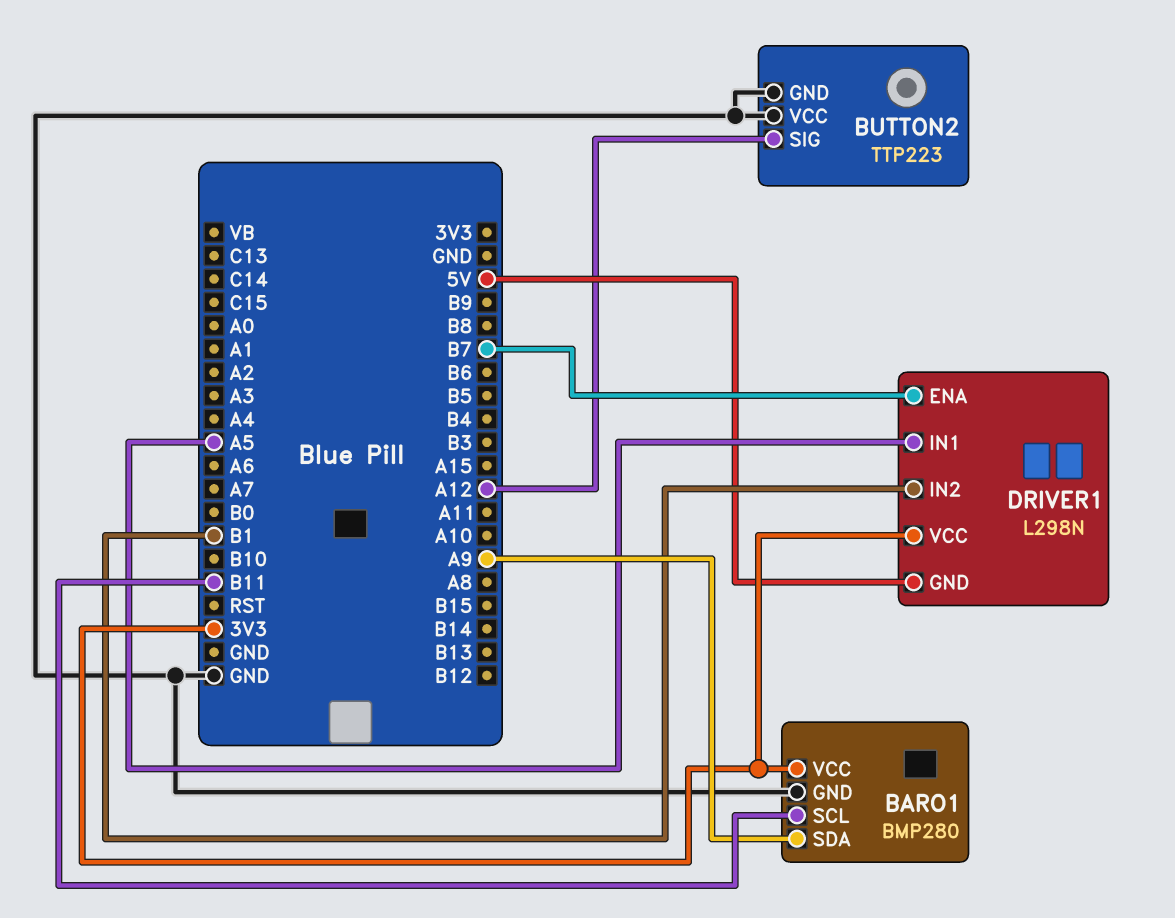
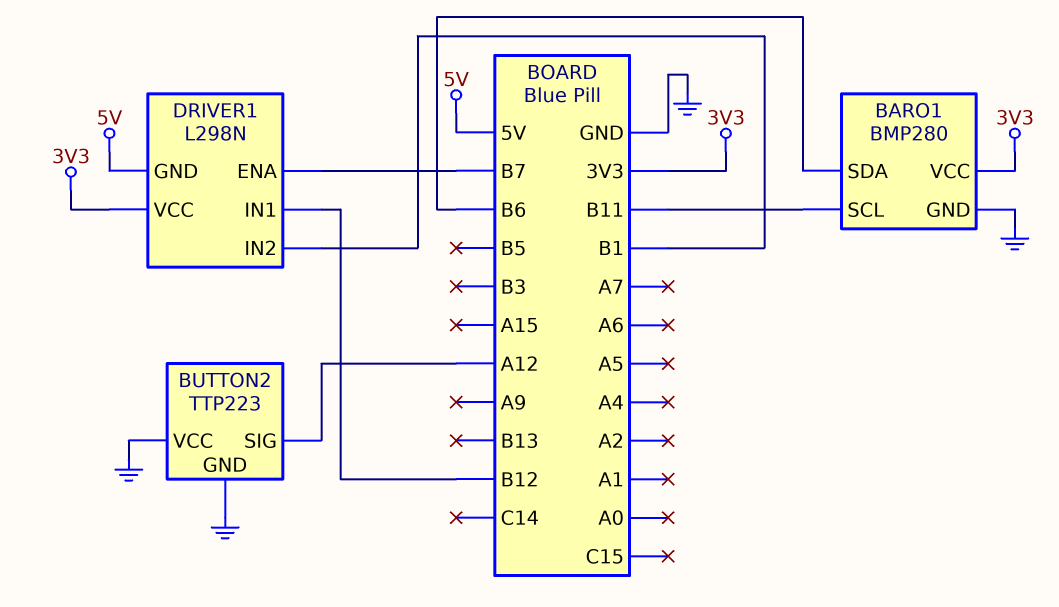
BARO1 pin SDA: A9 -> B6
DRIVER1 pin IN1: A5 -> B12

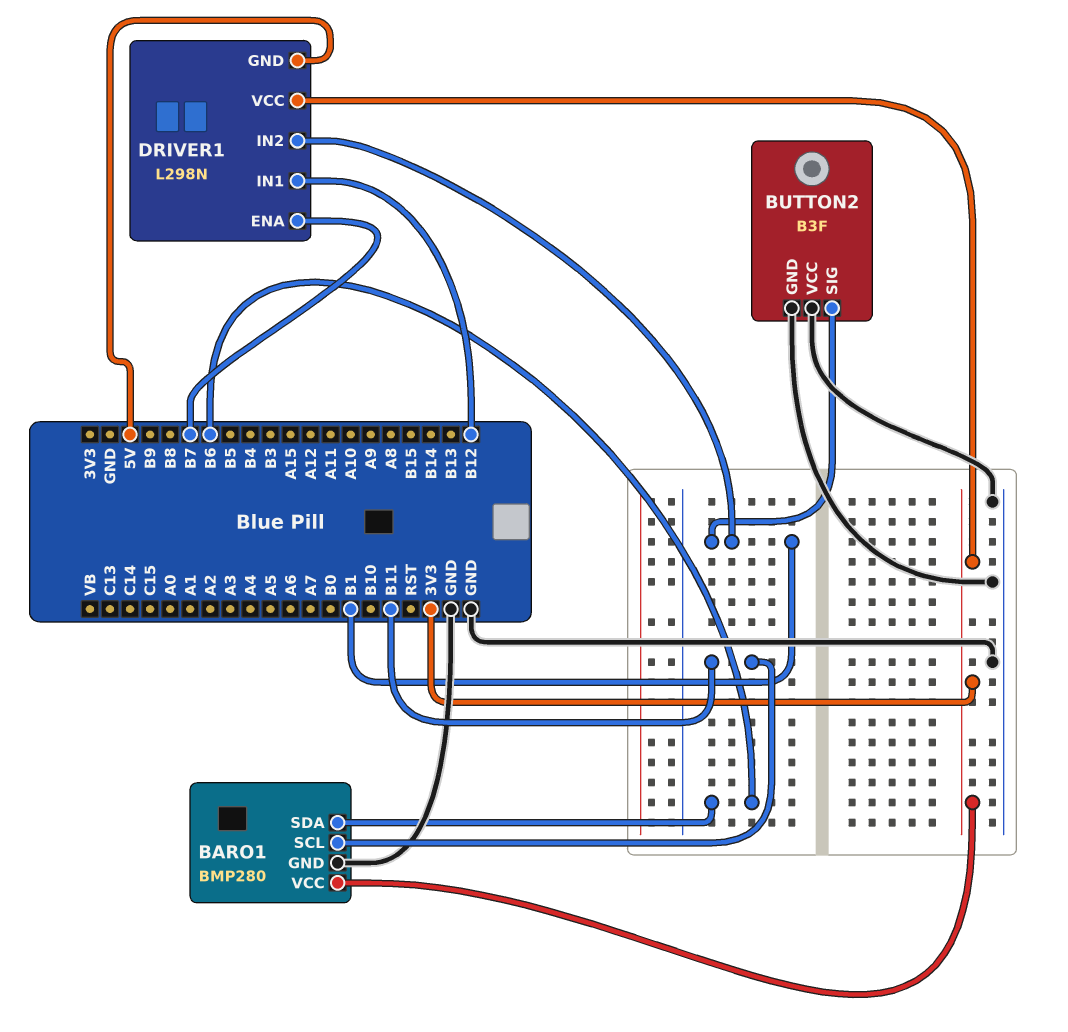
BUTTON2: TTP223 -> B3F
BUTTON2 pin SIG: A12 -> B1

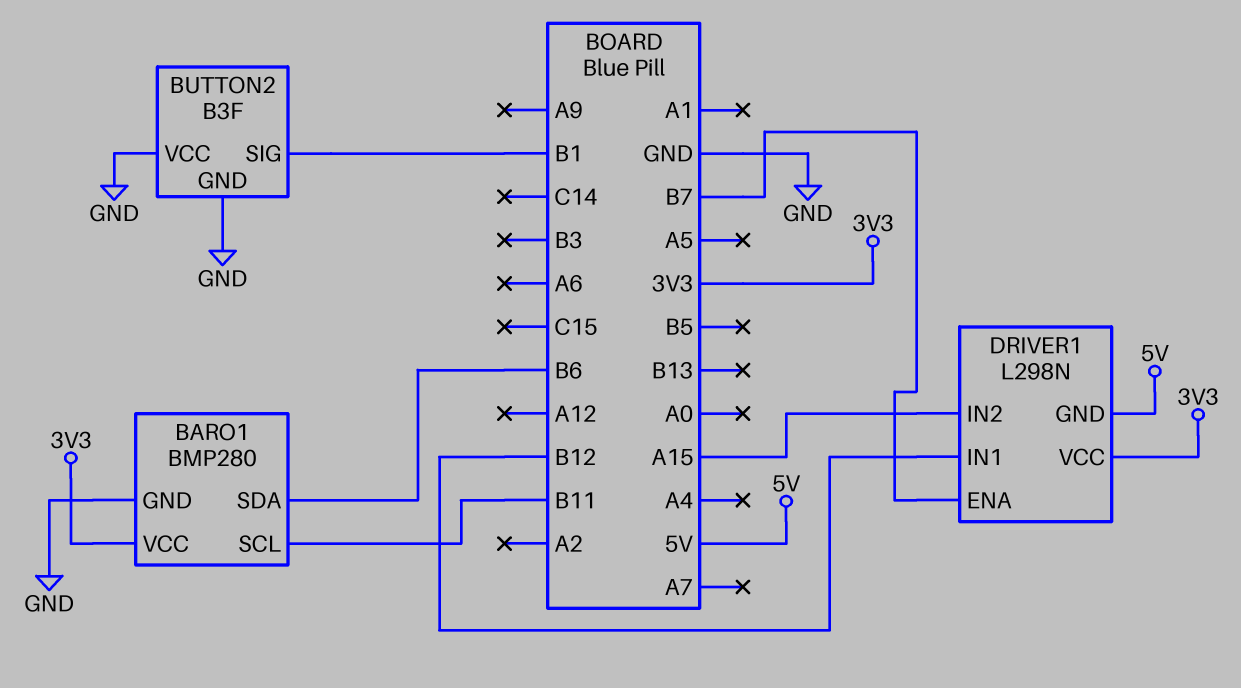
DRIVER1 pin IN2: B1 -> A15

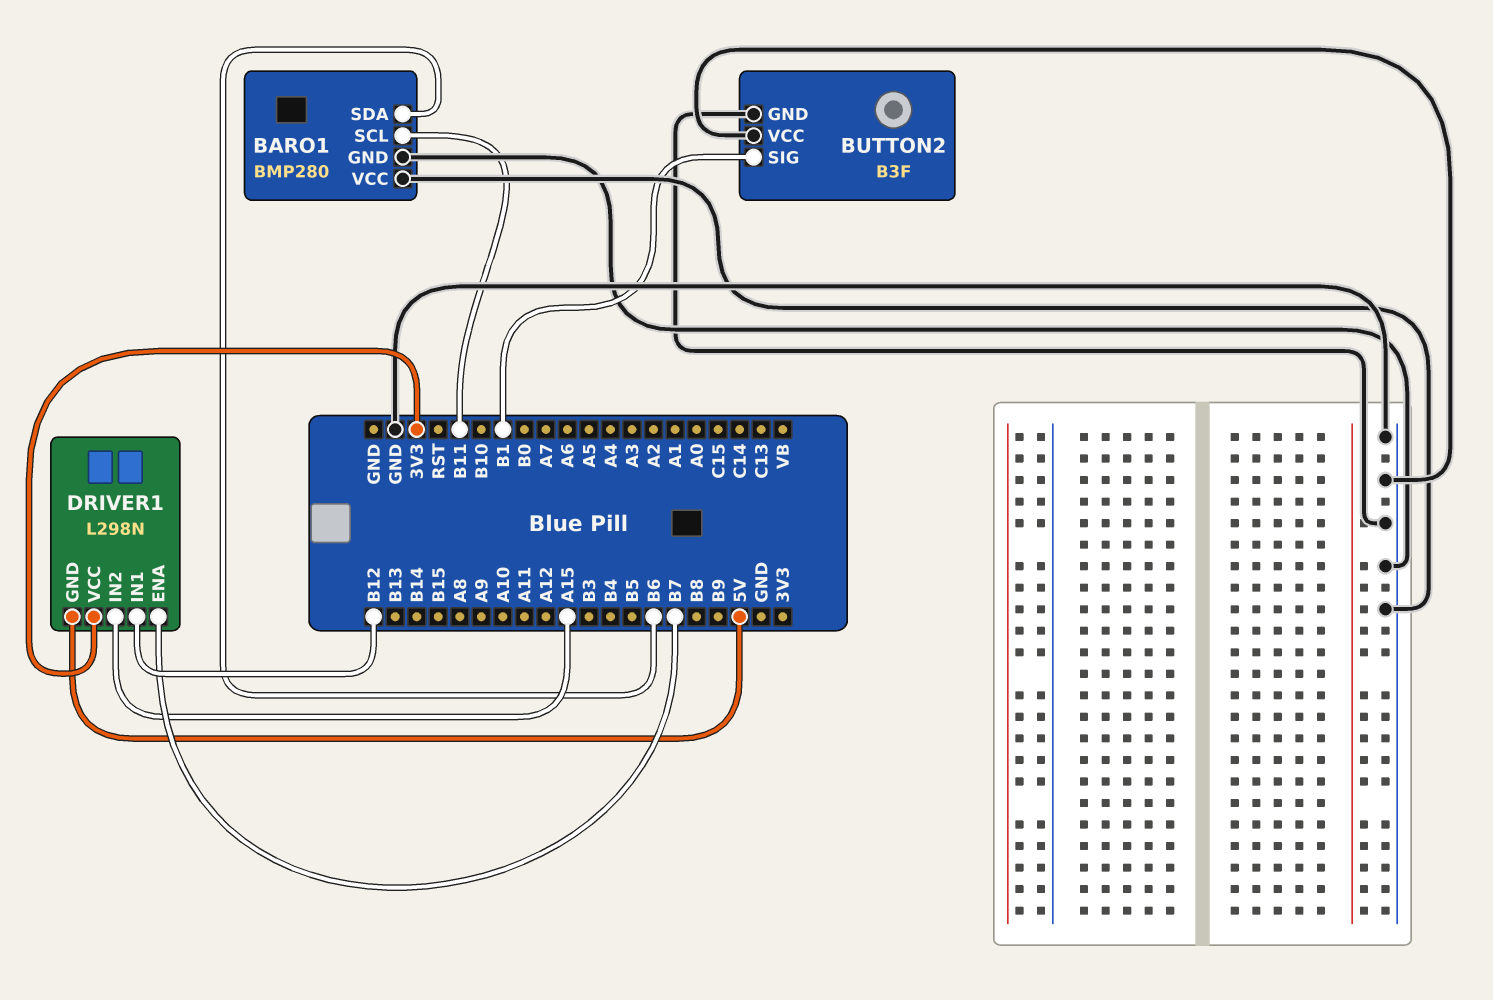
BARO1 pin VCC: 3V3 -> GND

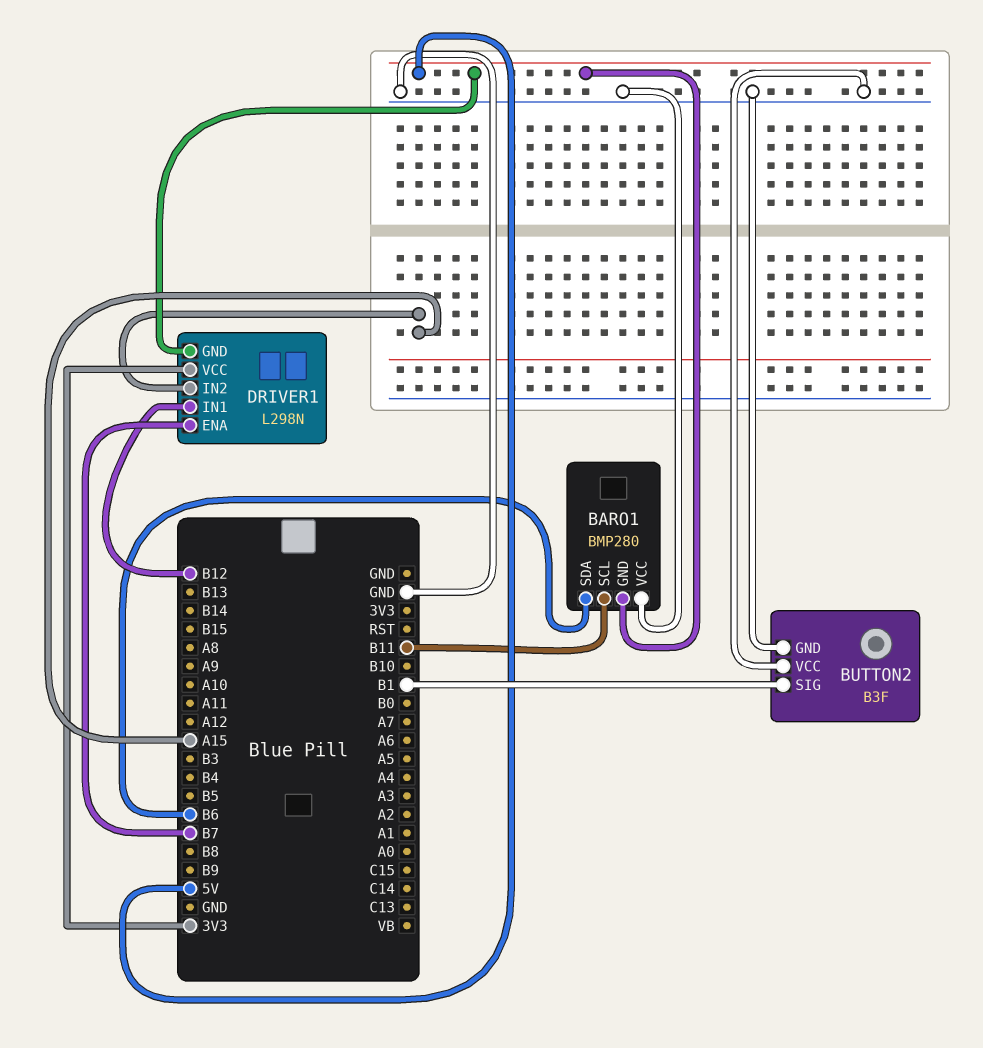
BARO1 pin GND: GND -> 5V

